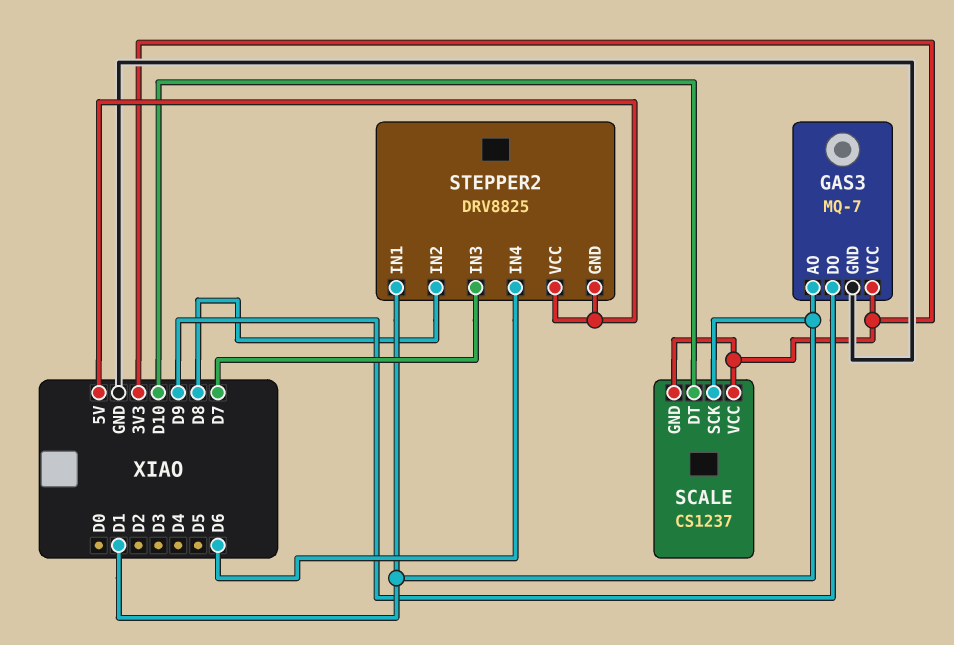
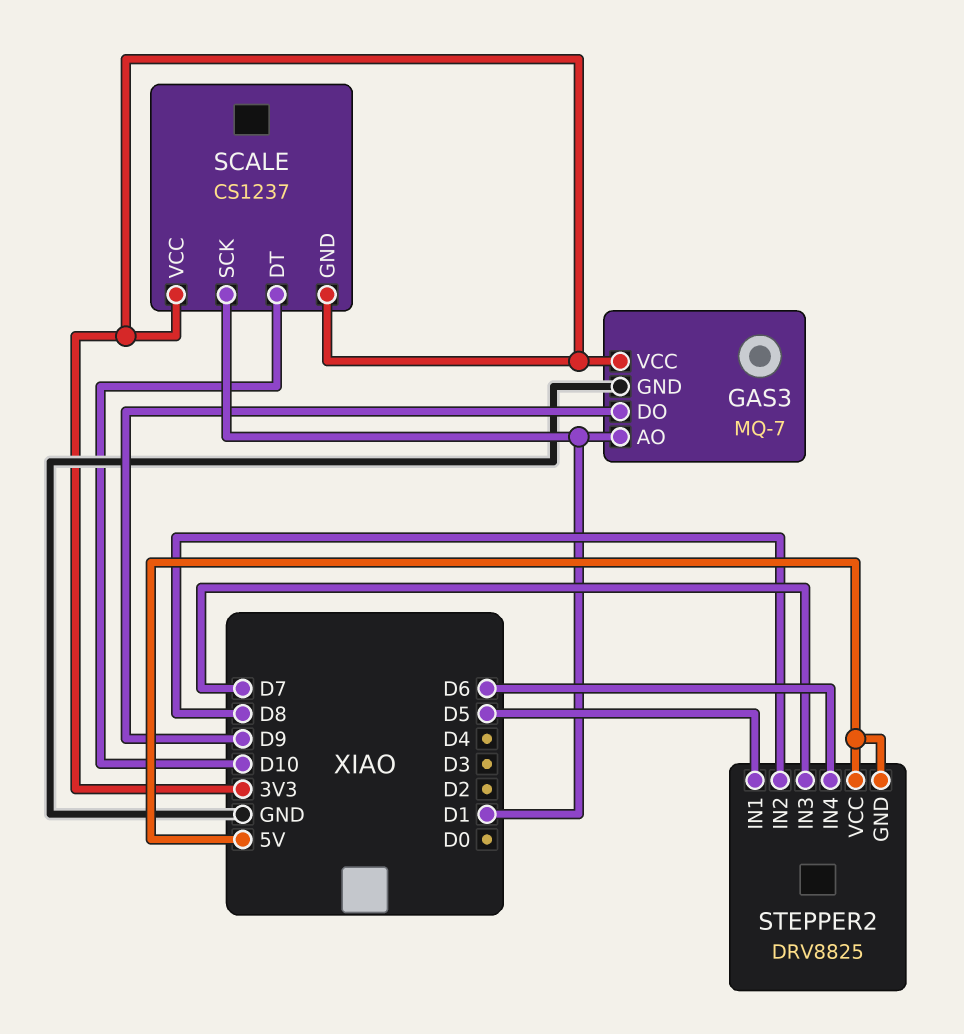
STEPPER2 pin IN1: D1 -> D5

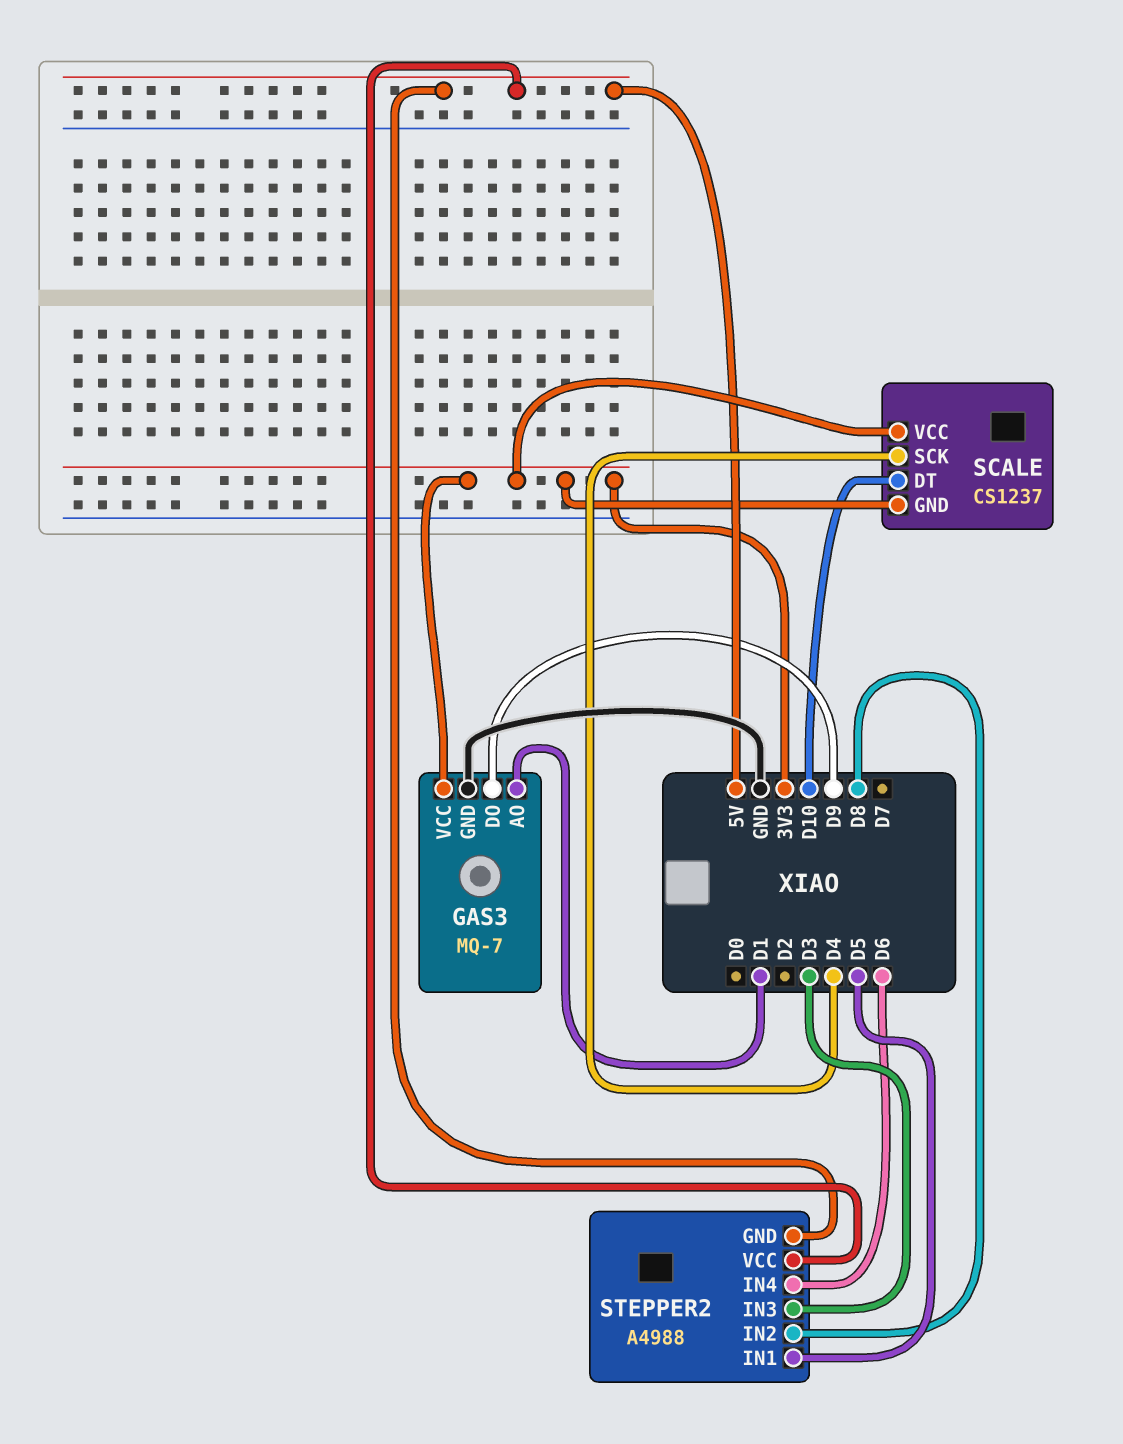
SCALE pin SCK: D1 -> D4
STEPPER2: DRV8825 -> A4988
STEPPER2 pin IN3: D7 -> D3

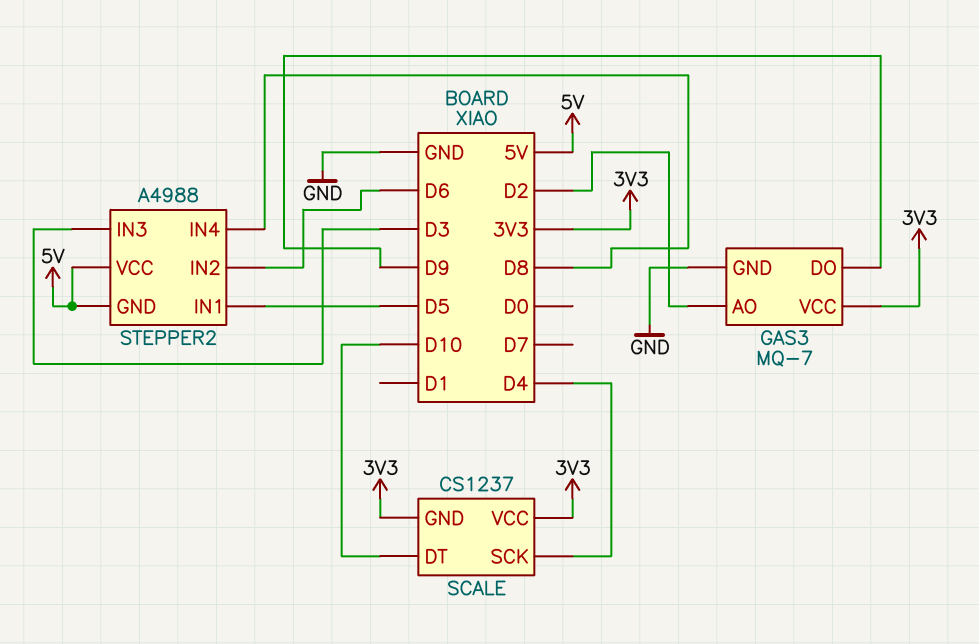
GAS3 pin AO: D1 -> D2
STEPPER2 pin IN2: D8 -> D6
STEPPER2 pin IN4: D6 -> D8

